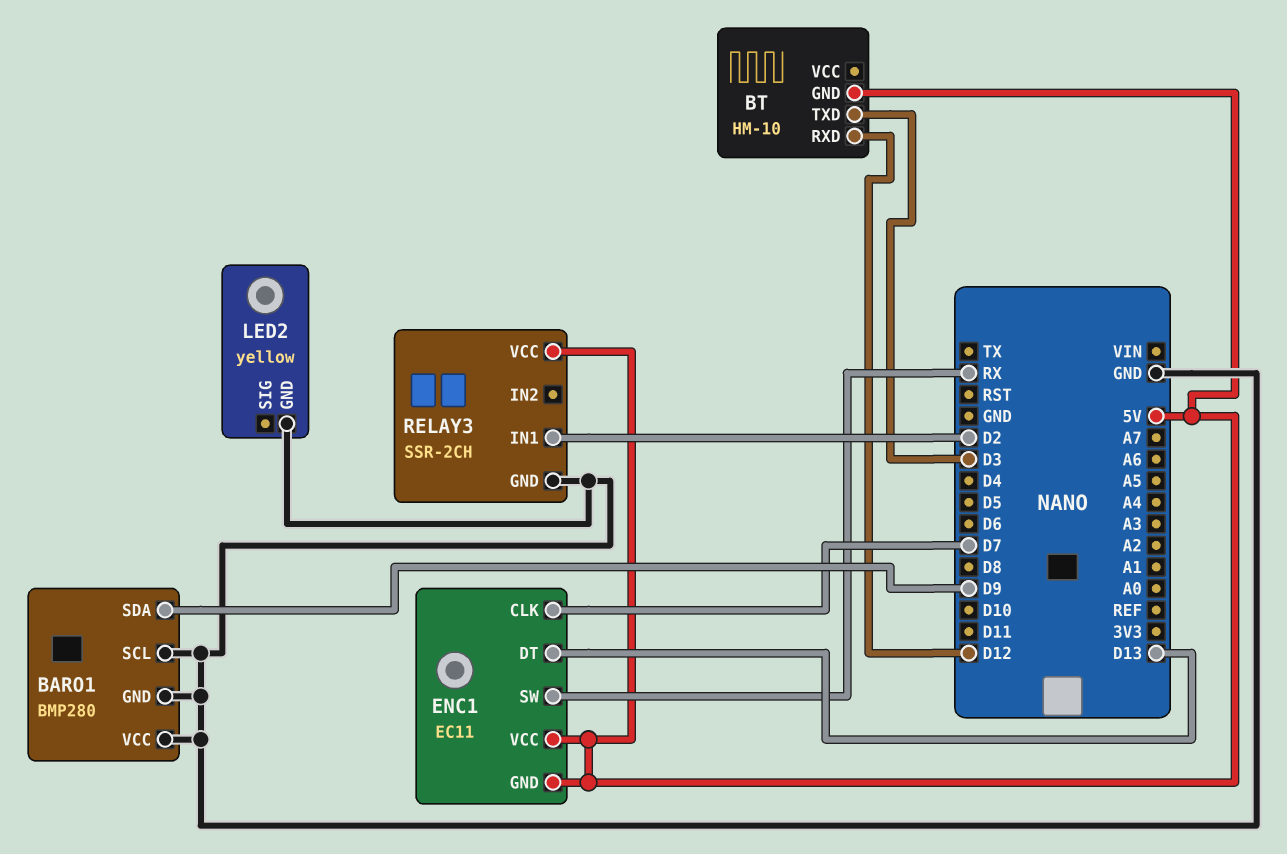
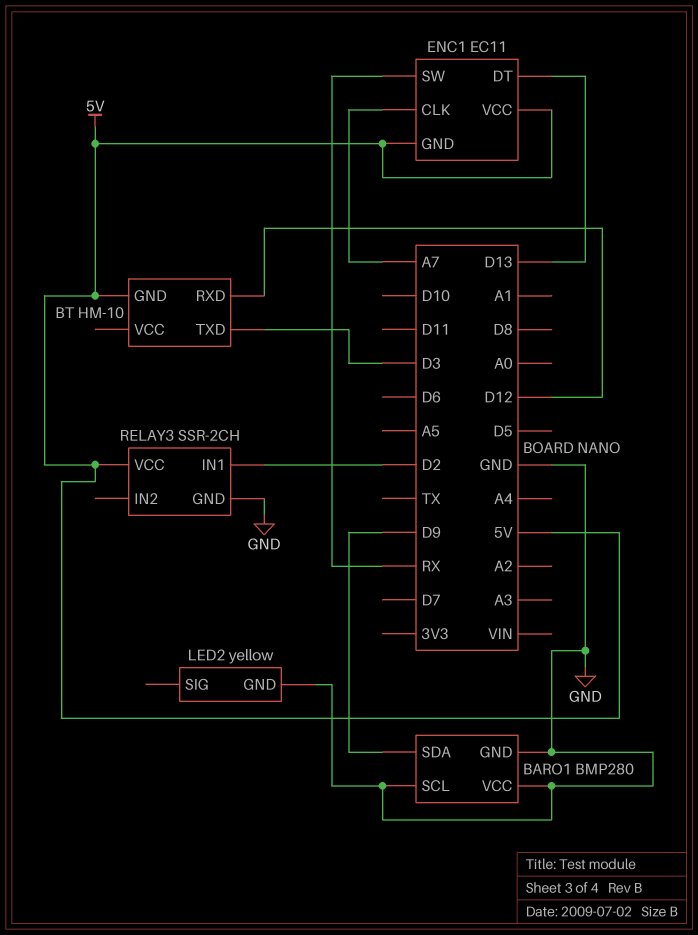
ENC1 pin CLK: D7 -> A7

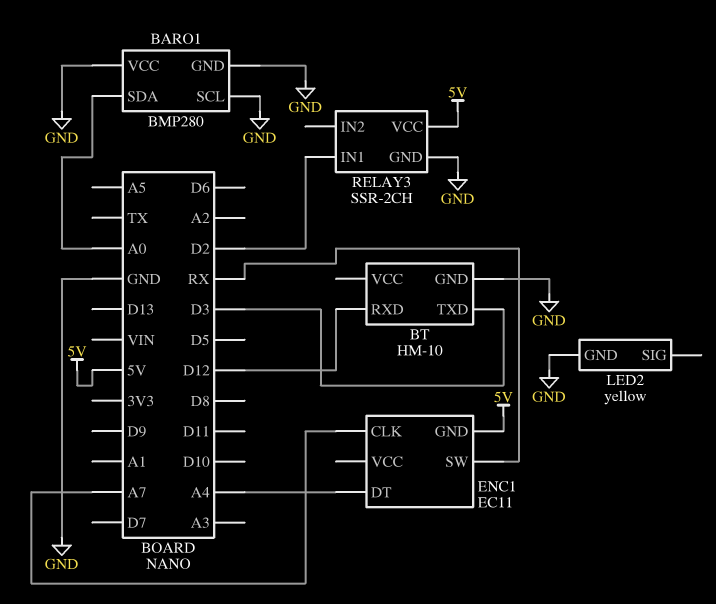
BARO1 pin SDA: D9 -> A0
BT pin GND: 5V -> GND
ENC1 pin DT: D13 -> A4
ENC1 pin VCC: 5V -> none

